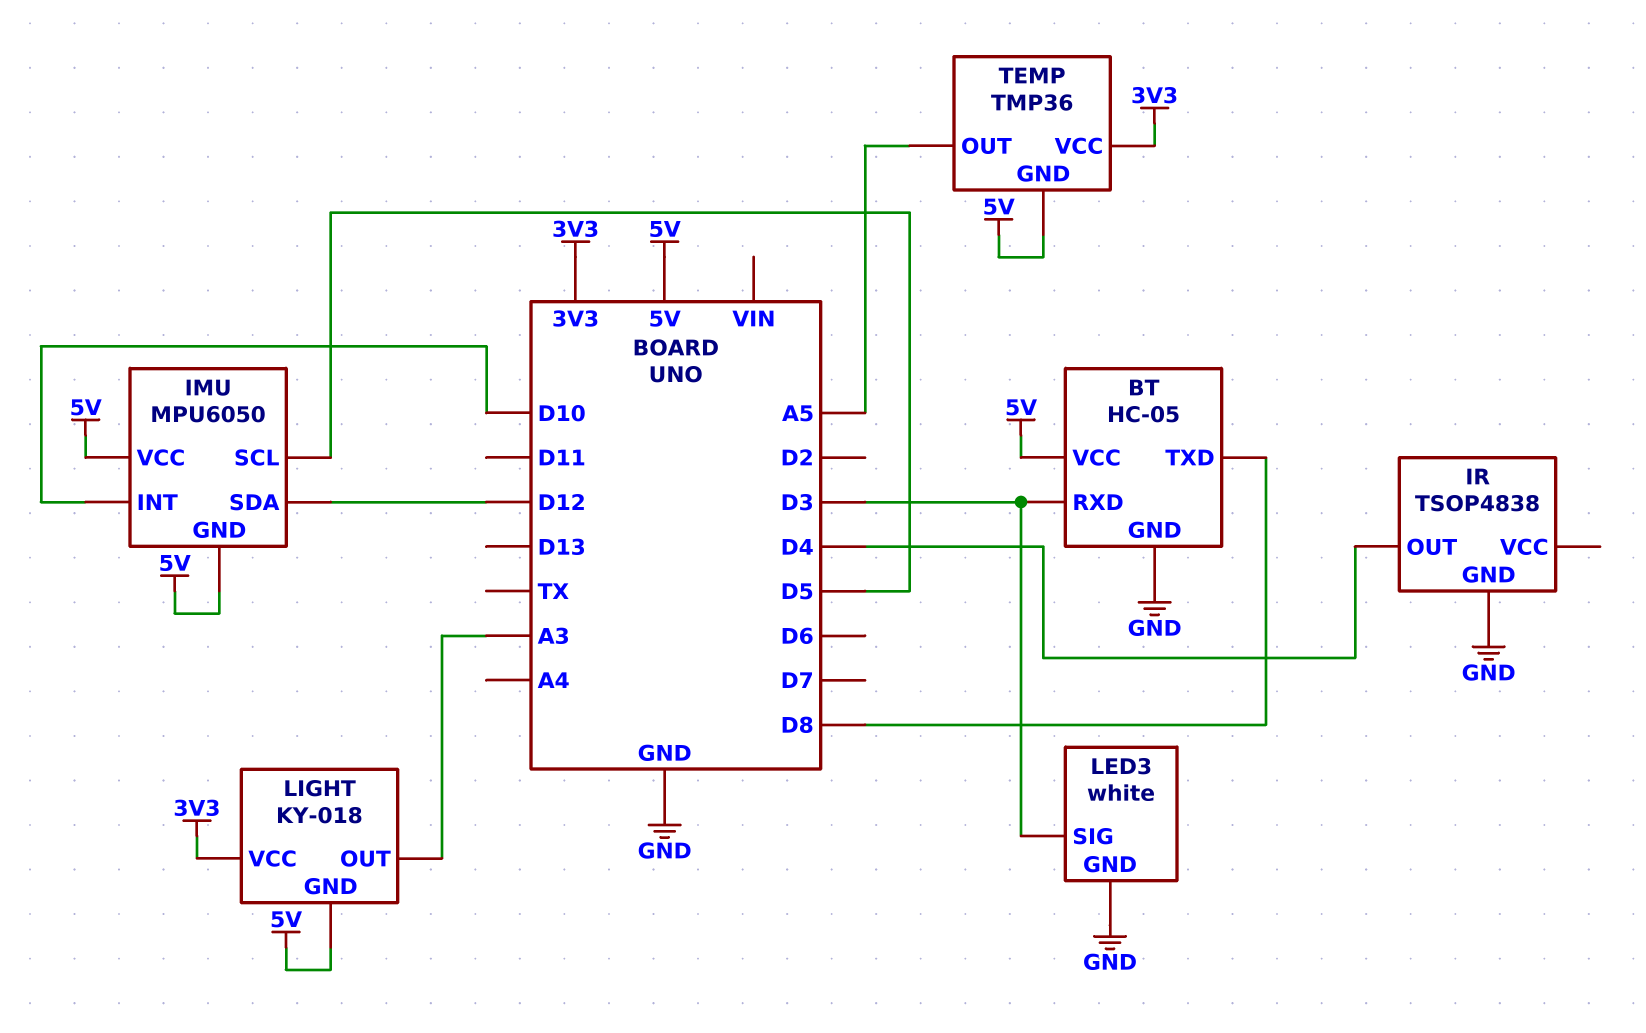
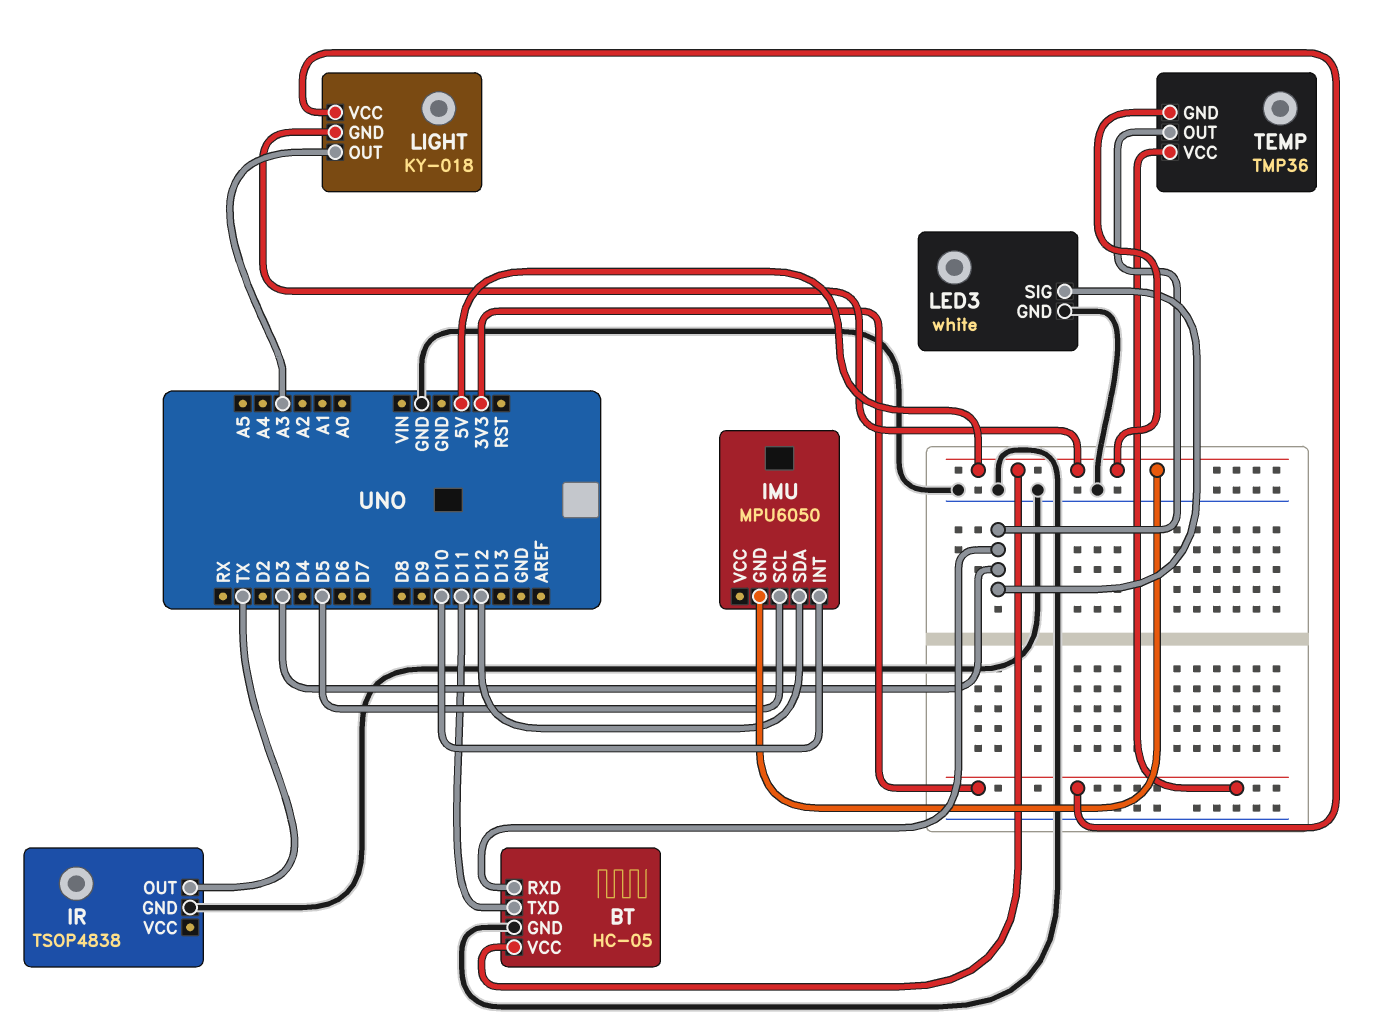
BT pin TXD: D8 -> D11
IMU pin VCC: 5V -> none
IR pin OUT: D4 -> TX
TEMP pin OUT: A5 -> D3

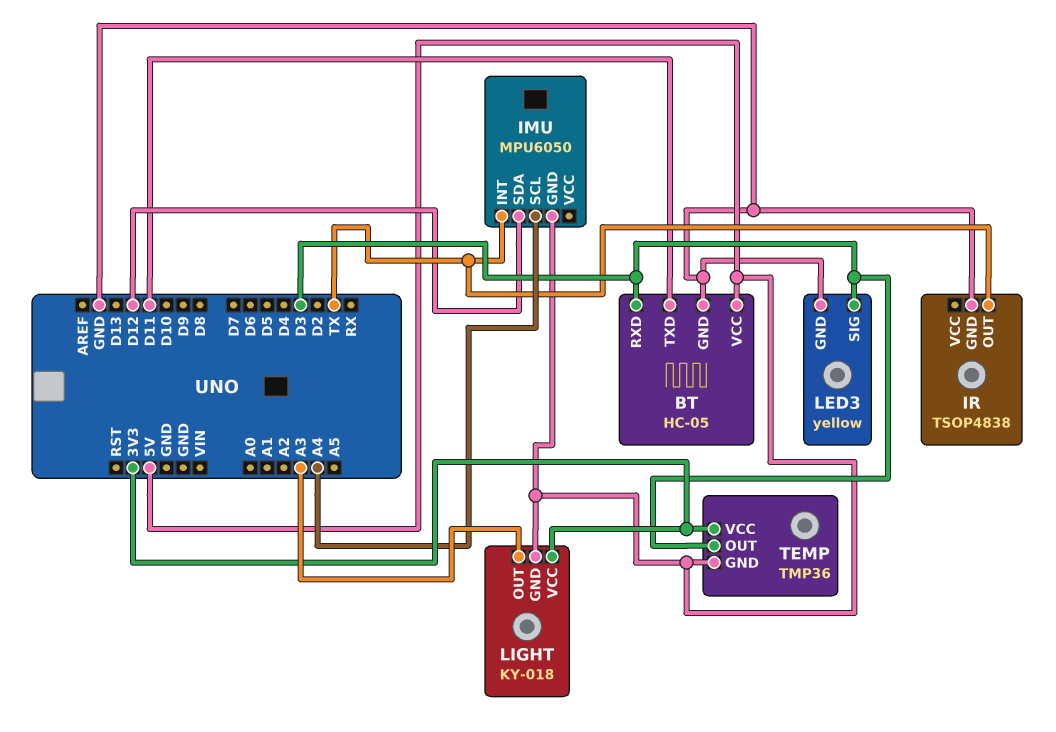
IMU pin INT: D10 -> TX
IMU pin SCL: D5 -> A4
LED3: white -> yellow

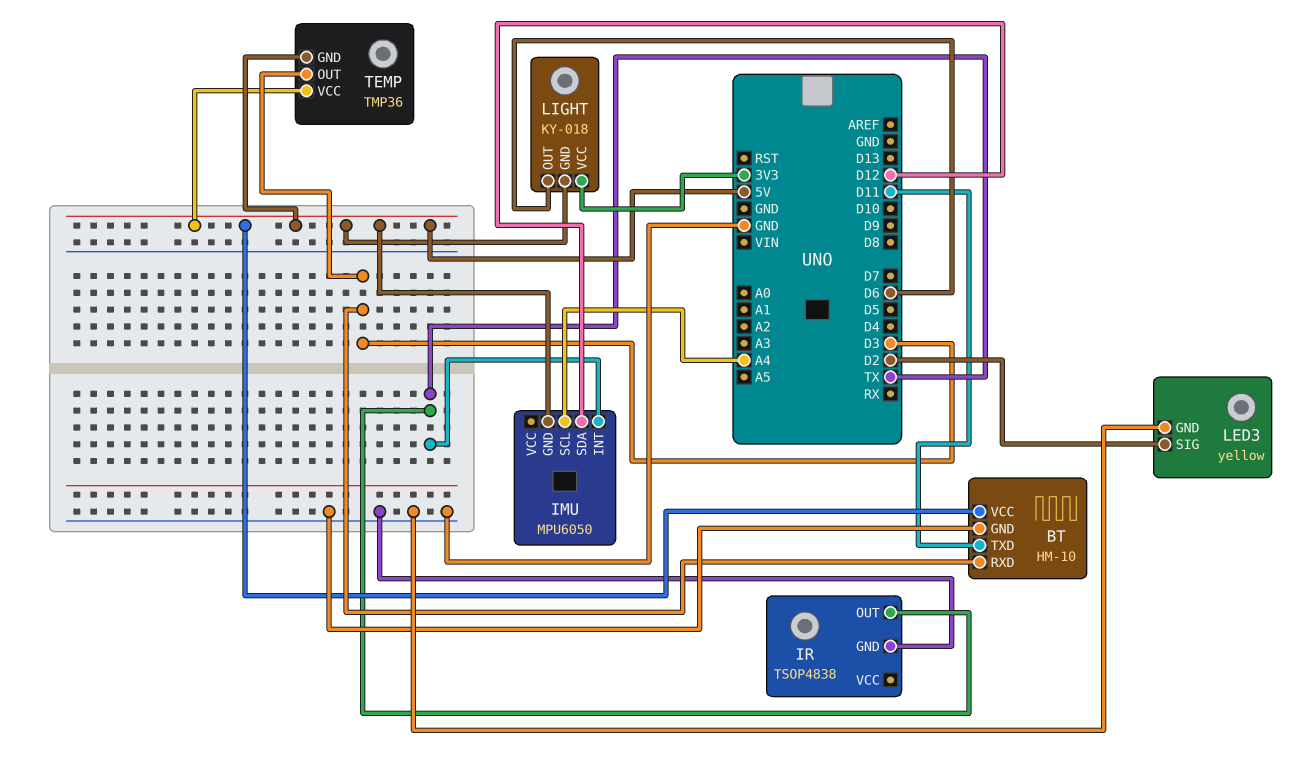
BT: HC-05 -> HM-10
LED3 pin SIG: D3 -> D2
LIGHT pin OUT: A3 -> D6
TEMP pin VCC: 3V3 -> 5V

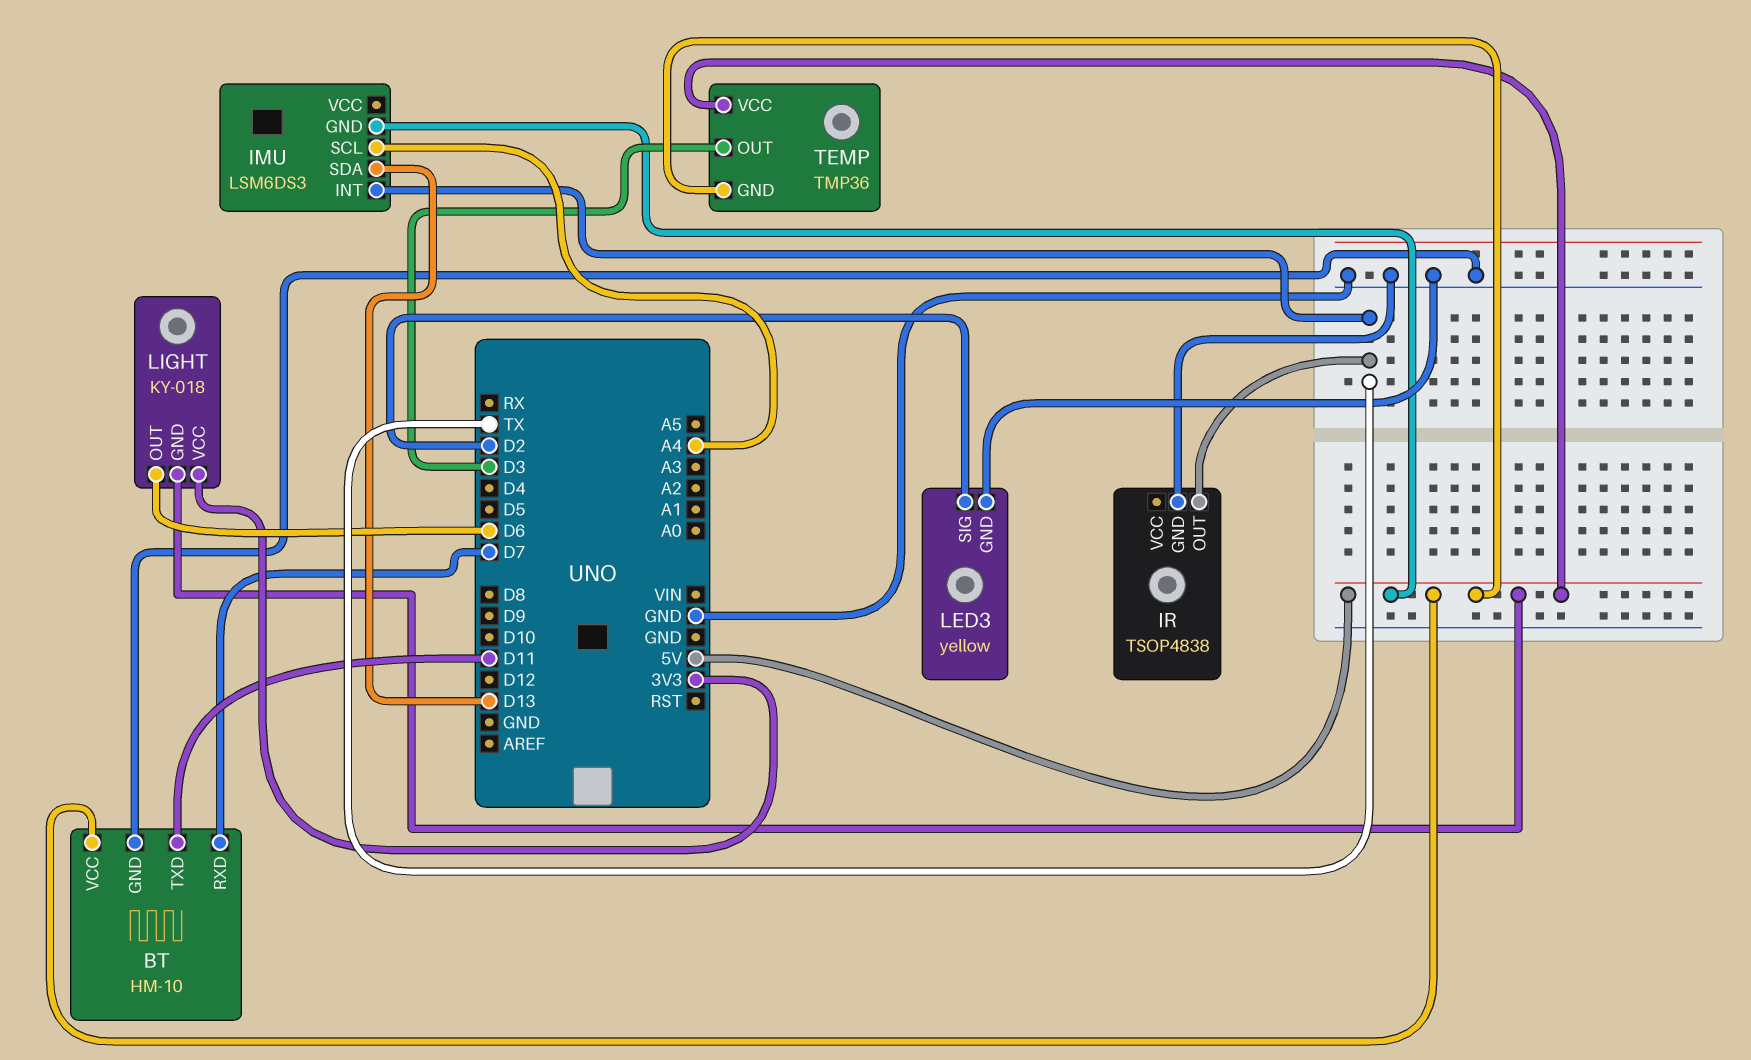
BT pin RXD: D3 -> D7
IMU: MPU6050 -> LSM6DS3
IMU pin SDA: D12 -> D13

